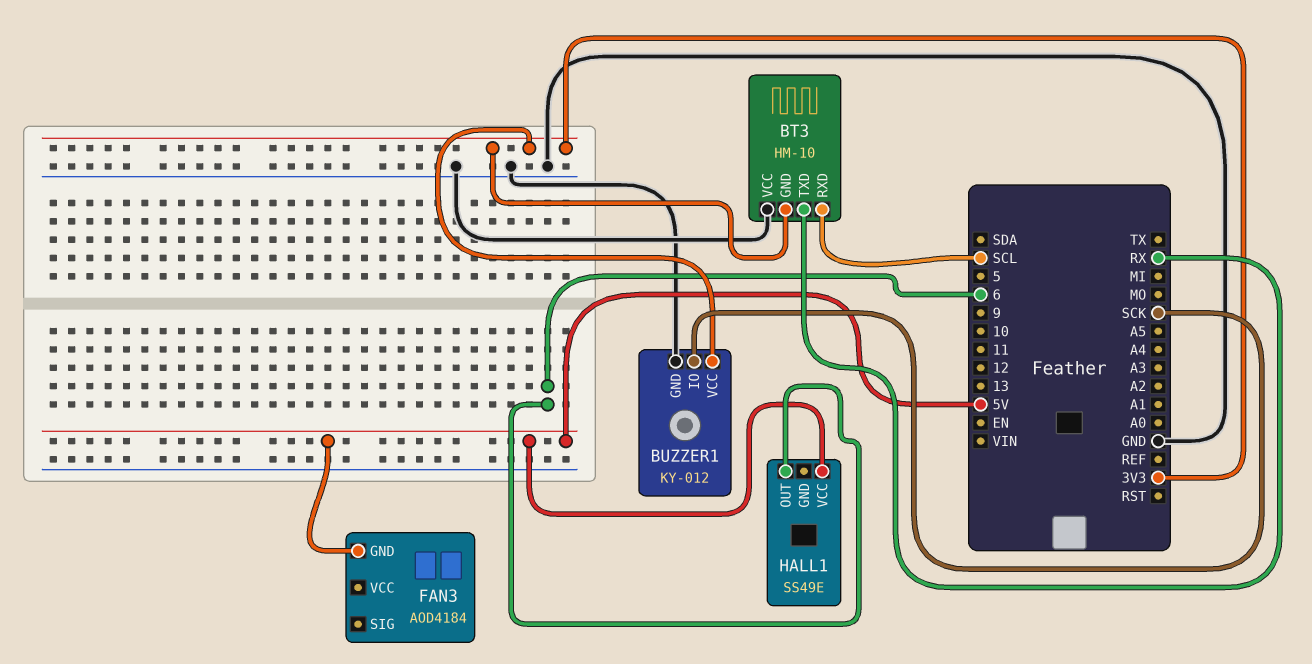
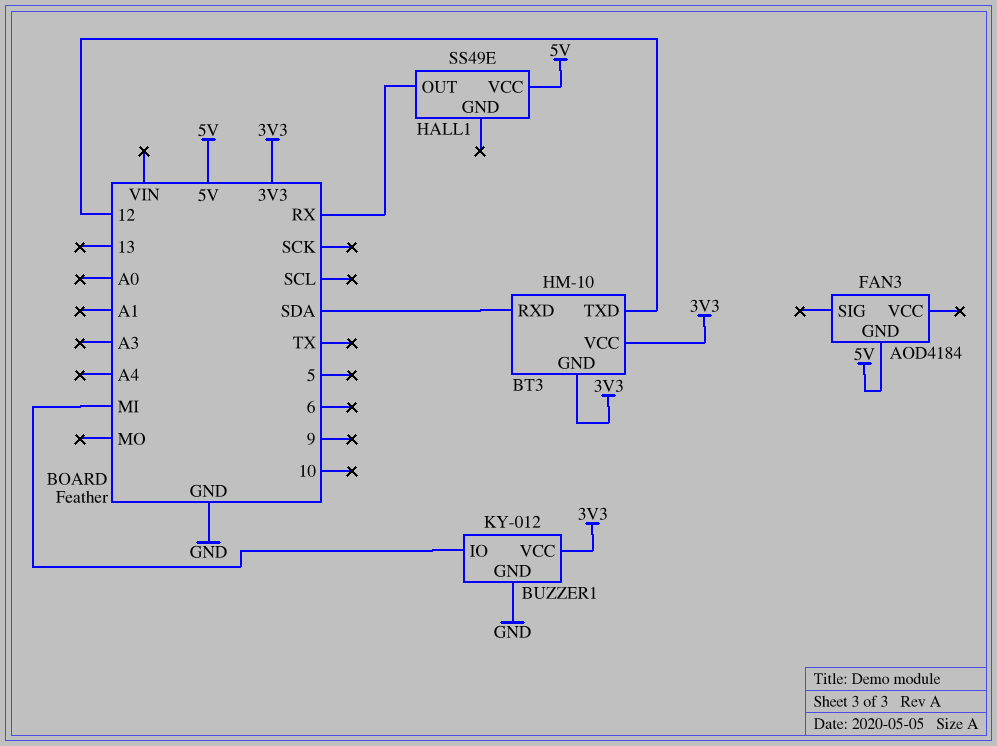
BT3 pin RXD: SCL -> SDA
BT3 pin TXD: RX -> 12
BT3 pin VCC: GND -> 3V3
BUZZER1 pin IO: SCK -> MI
HALL1 pin OUT: 6 -> RX

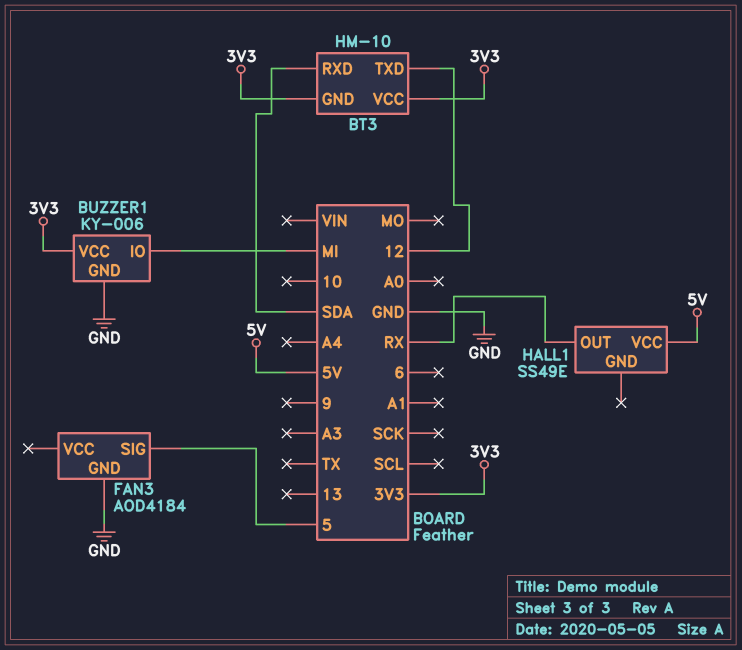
BUZZER1: KY-012 -> KY-006
FAN3 pin GND: 5V -> GND
FAN3 pin SIG: none -> 5

